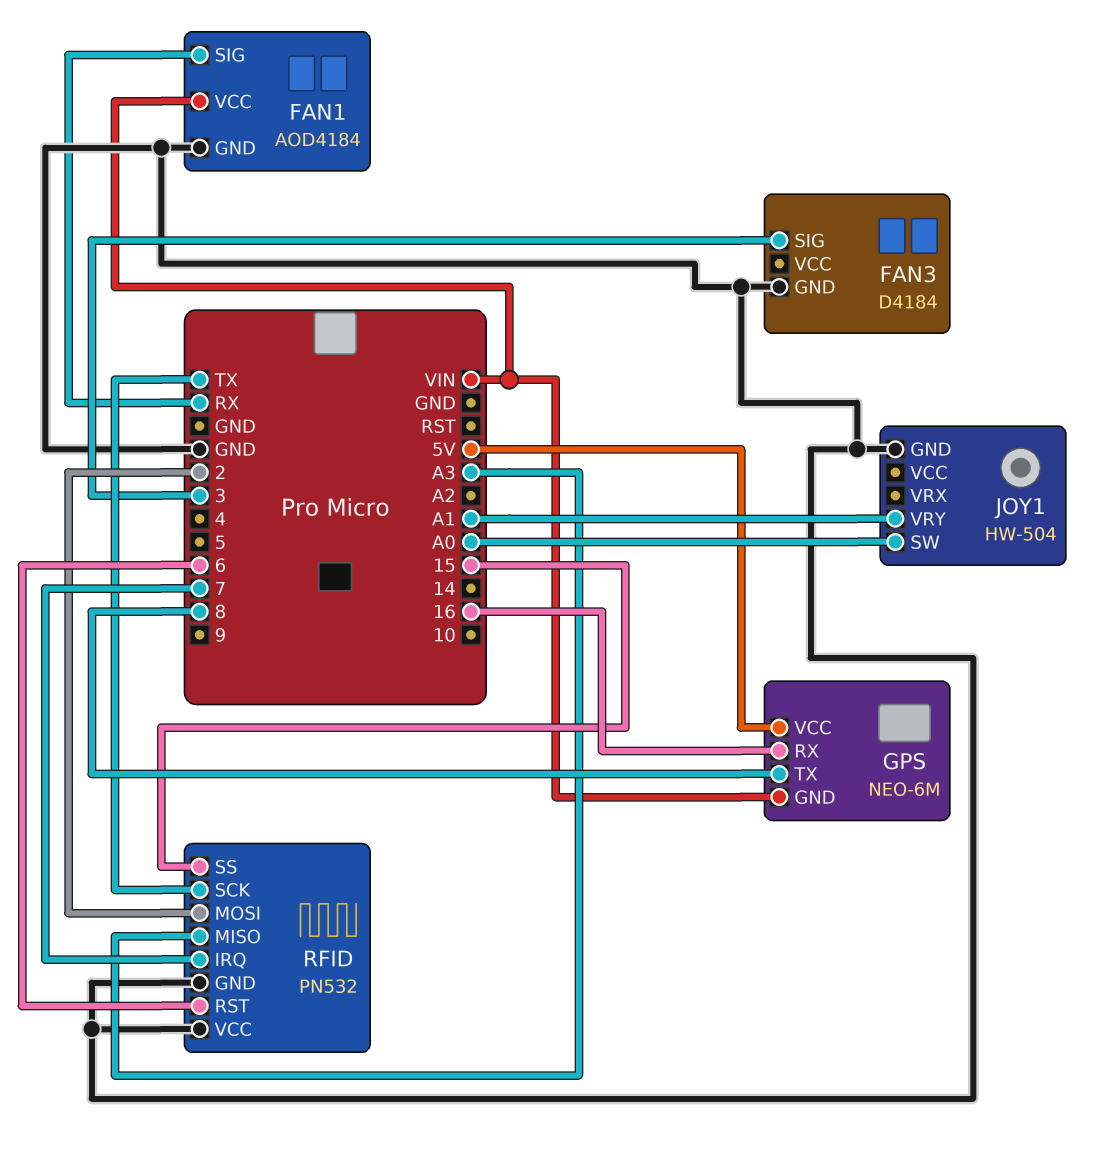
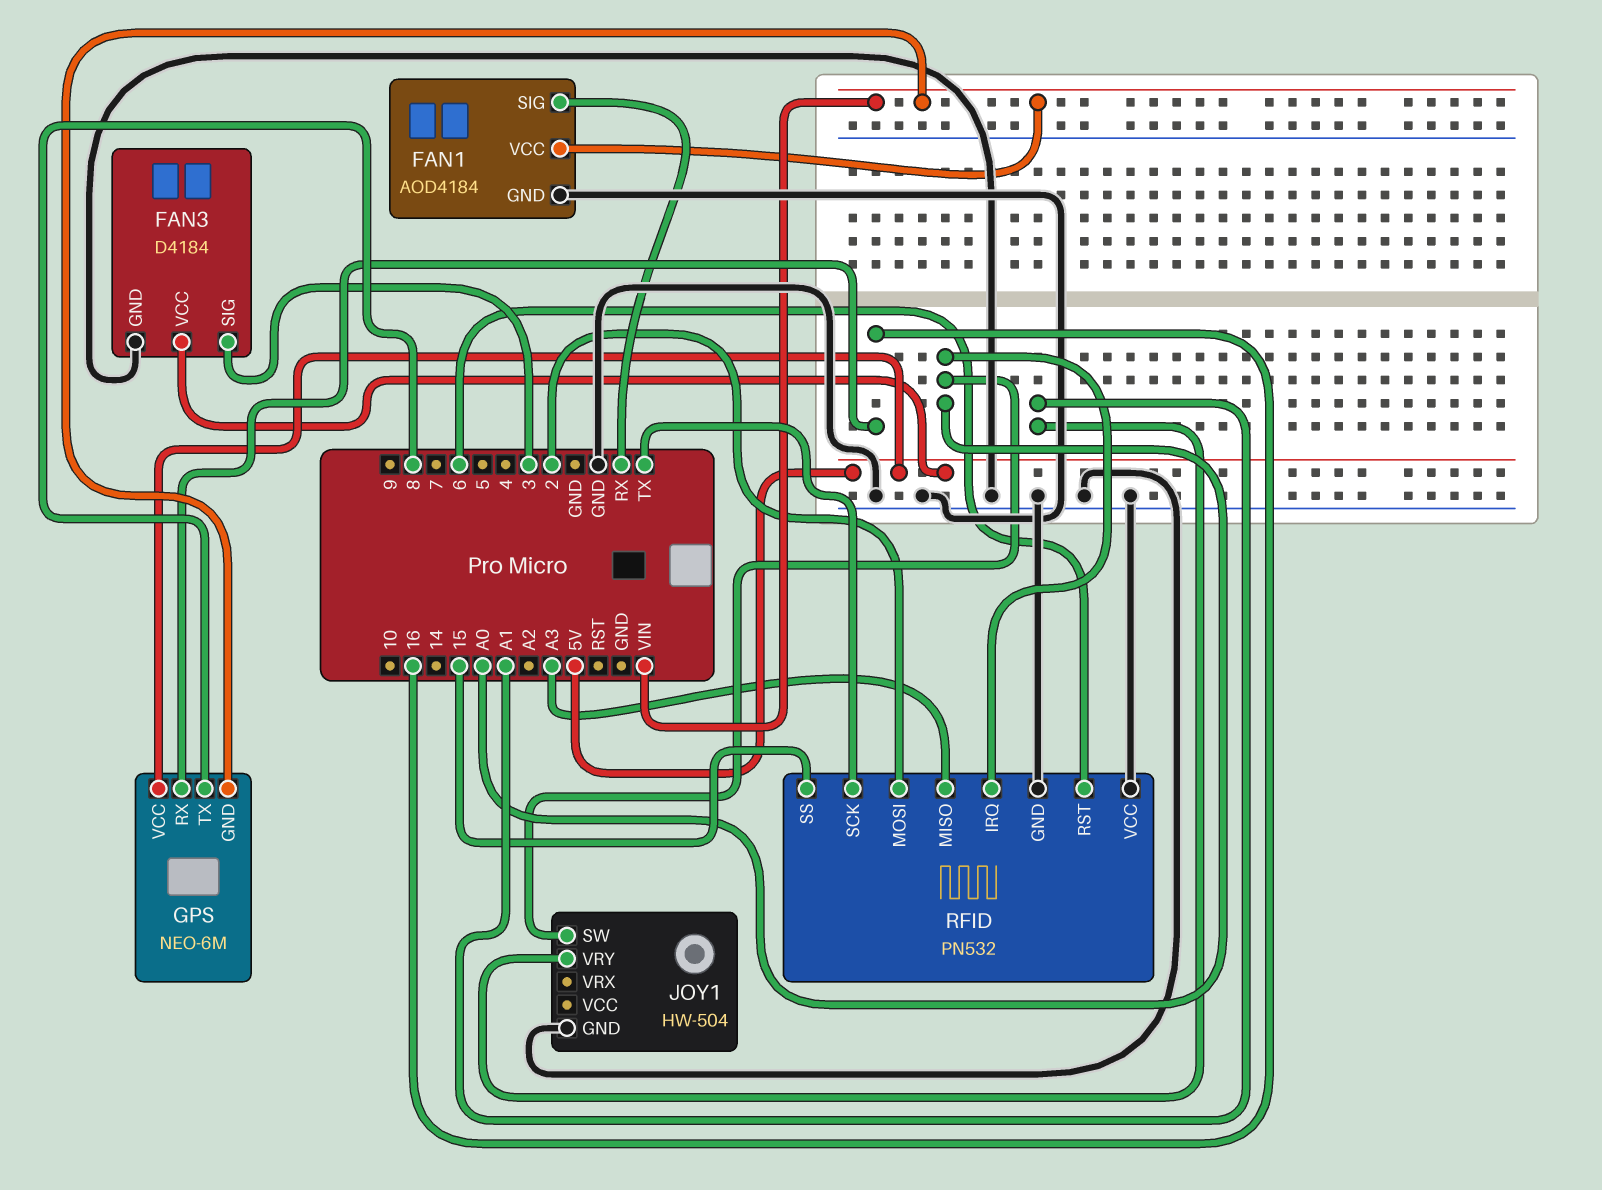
FAN3 pin VCC: none -> 5V
RFID pin IRQ: 7 -> A0

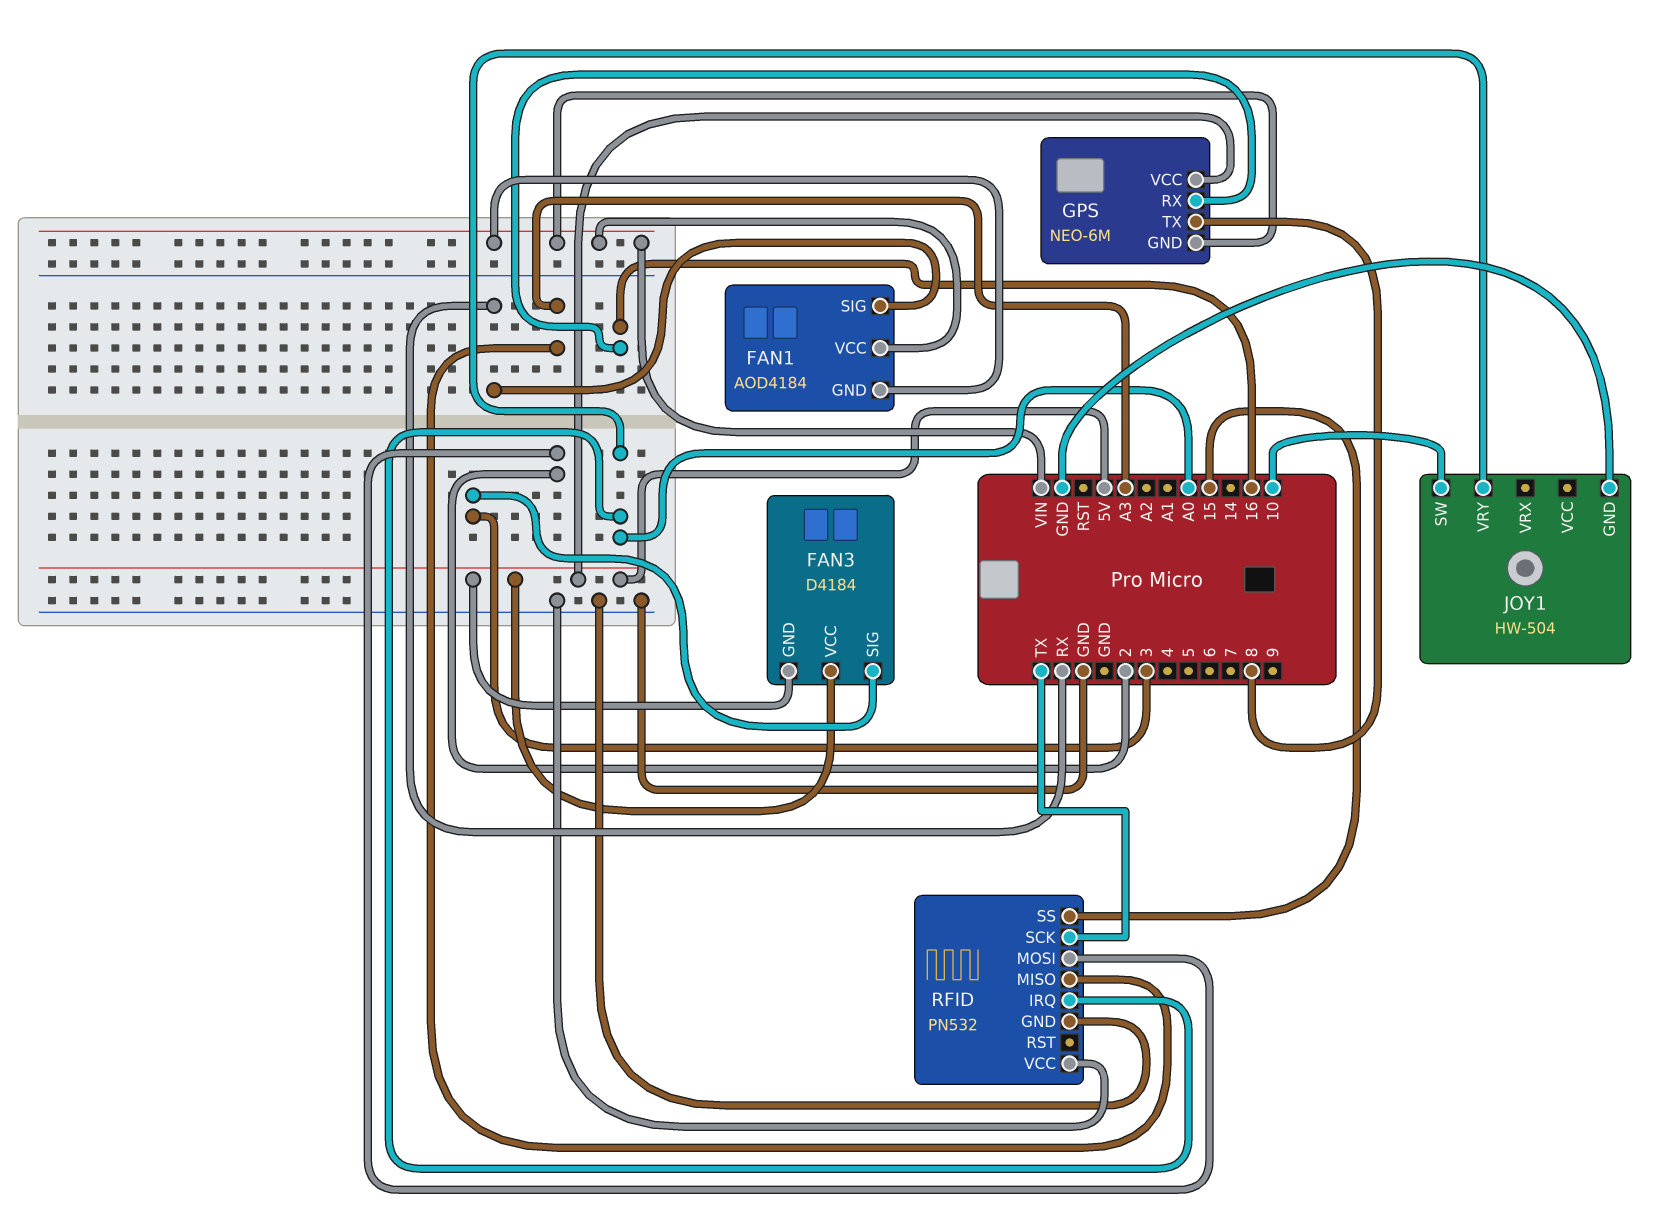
FAN1 pin GND: GND -> VIN
FAN3 pin GND: GND -> 5V
JOY1 pin SW: A0 -> 10
JOY1 pin VRY: A1 -> A0
RFID pin RST: 6 -> none

